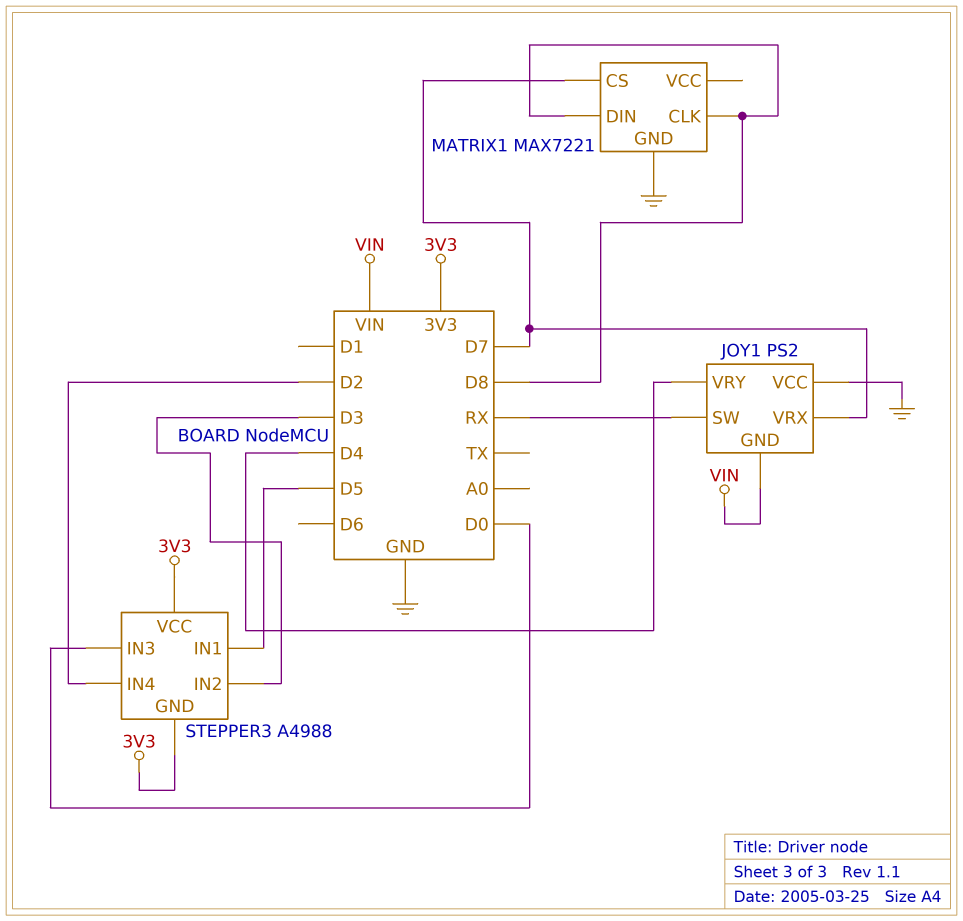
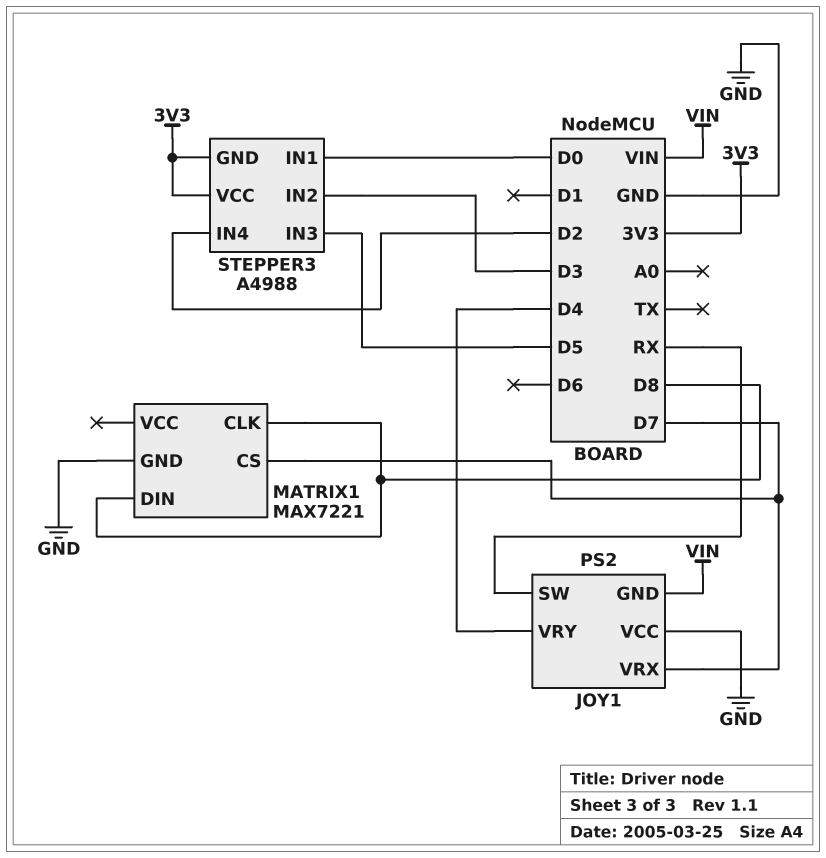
STEPPER3 pin IN1: D5 -> D0
STEPPER3 pin IN3: D0 -> D5

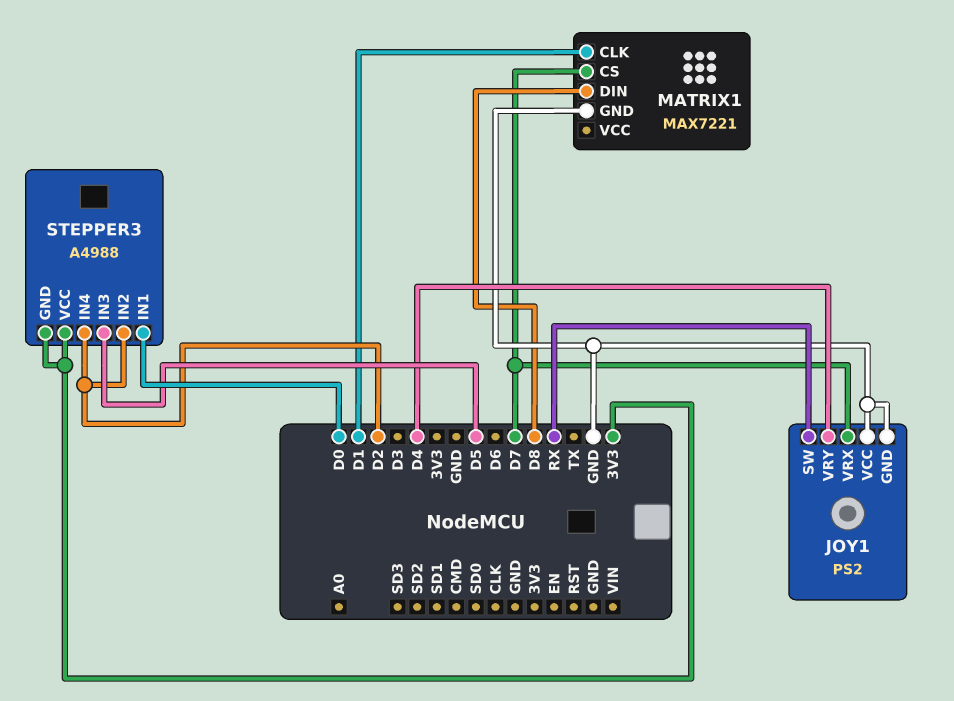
JOY1 pin GND: VIN -> GND
MATRIX1 pin CLK: D8 -> D1
STEPPER3 pin IN2: D3 -> D2

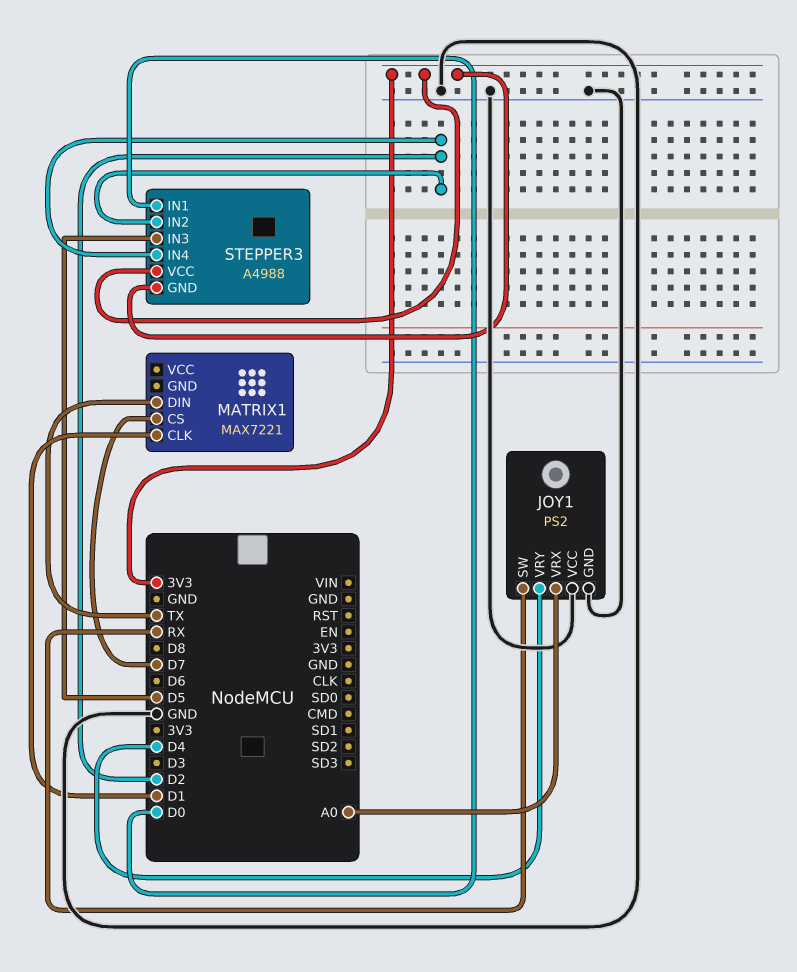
JOY1 pin VRX: D7 -> A0
MATRIX1 pin DIN: D8 -> TX
MATRIX1 pin GND: GND -> none

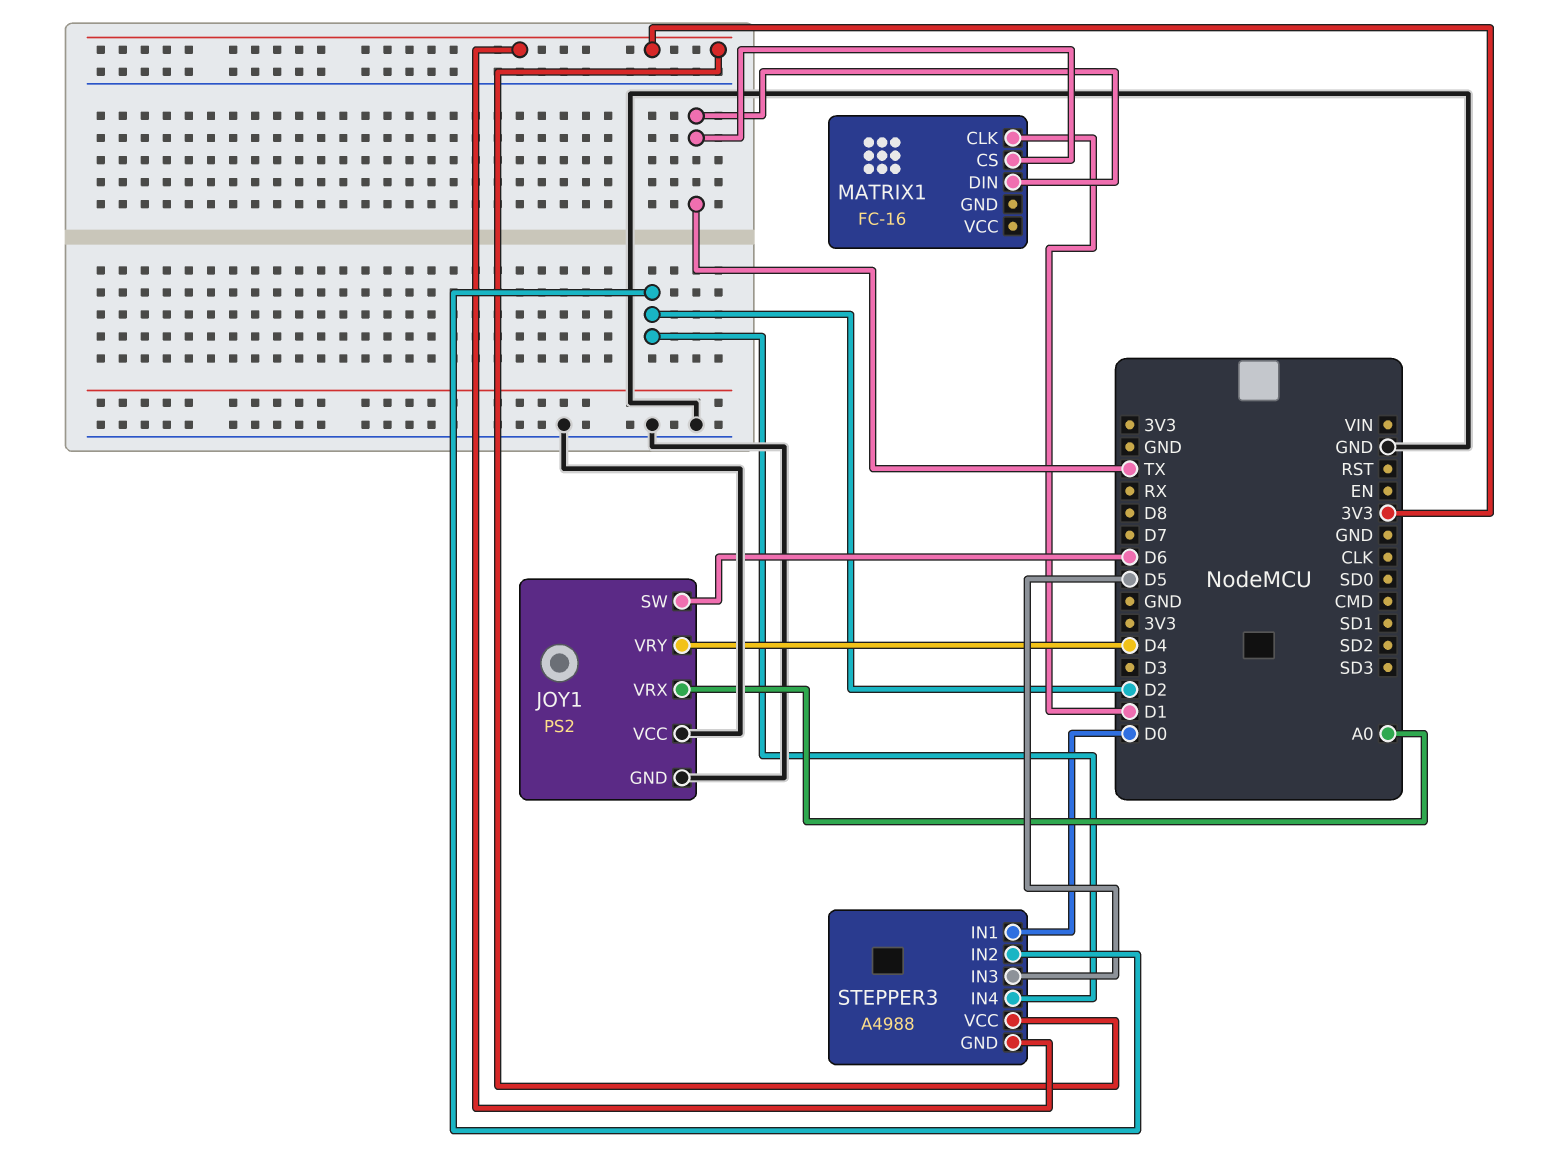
JOY1 pin SW: RX -> D6
MATRIX1: MAX7221 -> FC-16
MATRIX1 pin CS: D7 -> TX

